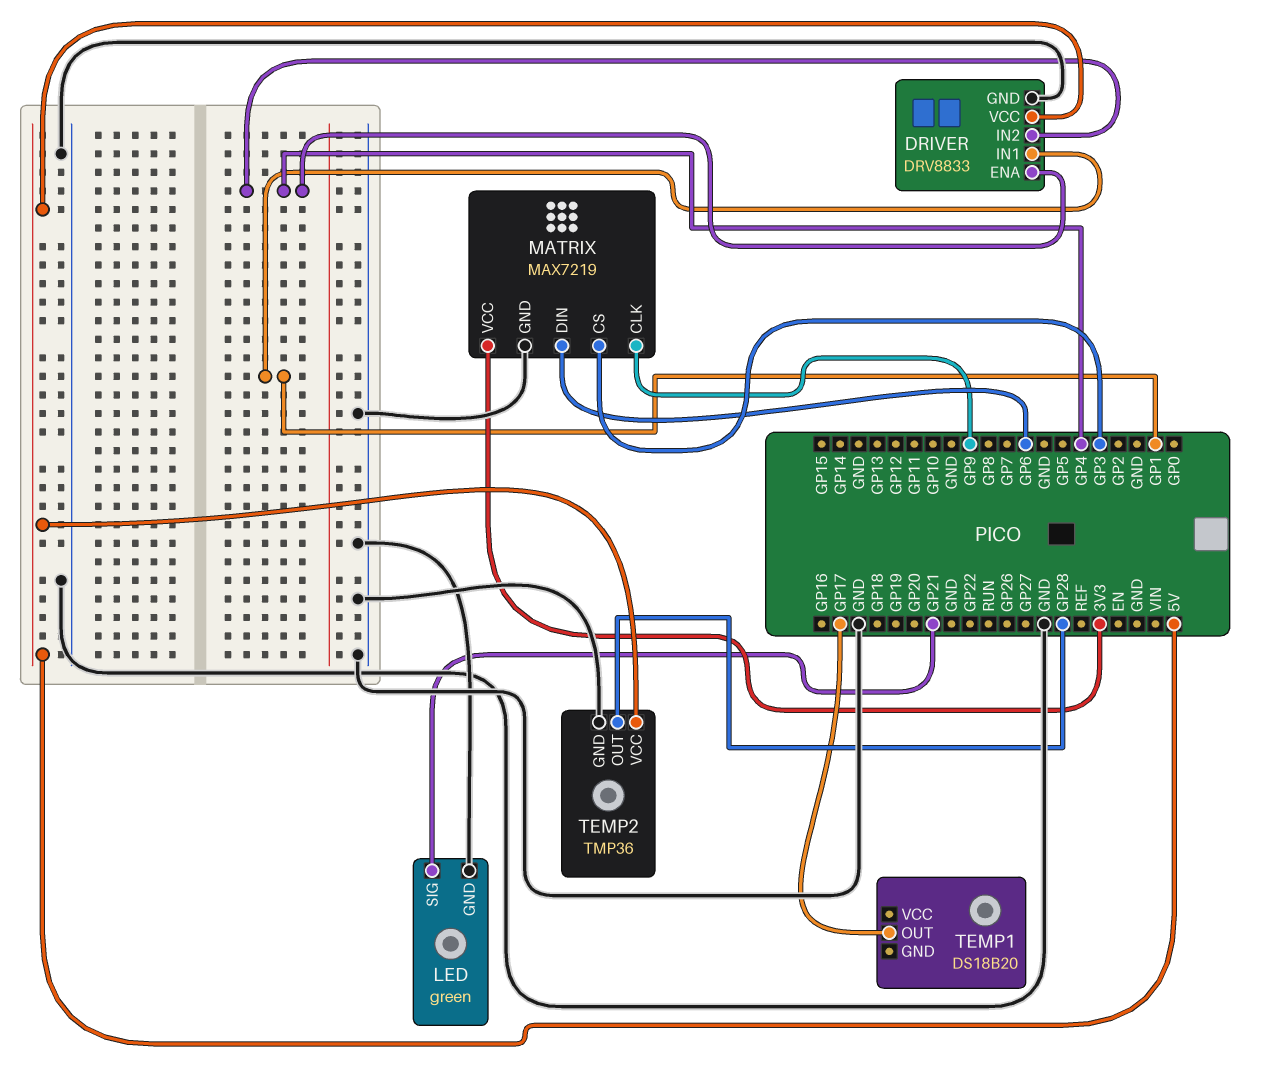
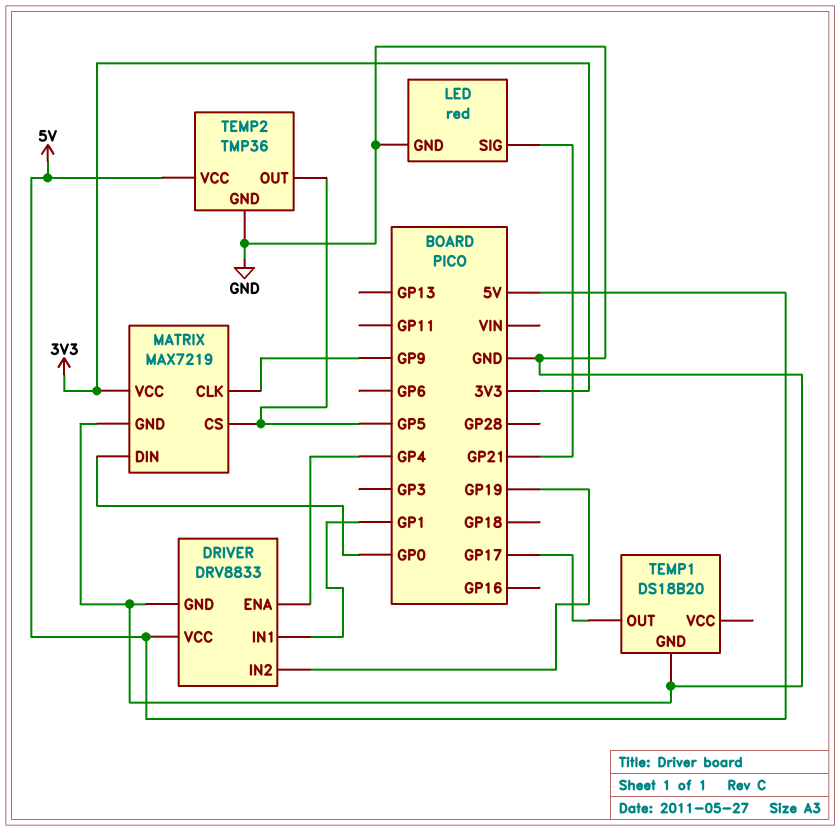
DRIVER pin IN2: GP4 -> GP19
LED: green -> red
MATRIX pin CS: GP3 -> GP5
MATRIX pin DIN: GP6 -> GP0
TEMP1 pin GND: none -> GND
TEMP2 pin OUT: GP28 -> GP5

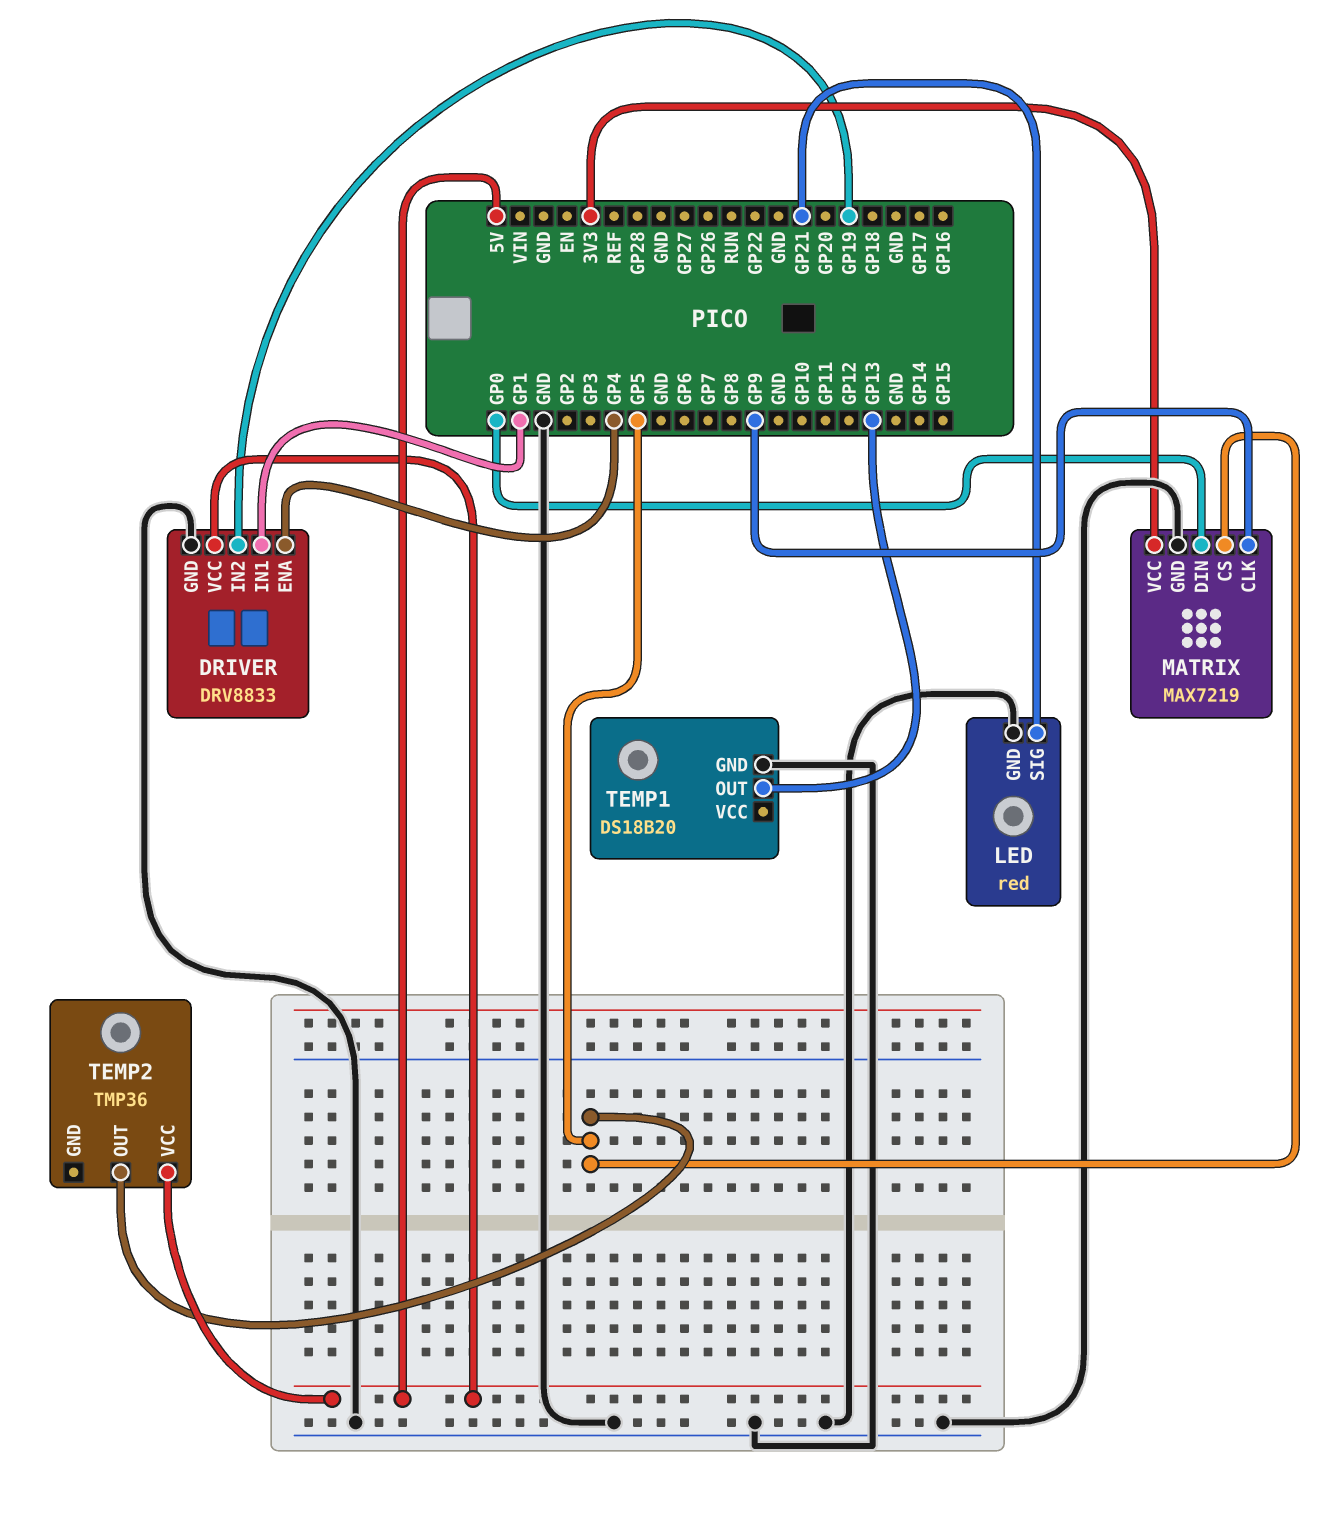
TEMP1 pin OUT: GP17 -> GP13
TEMP2 pin GND: GND -> none

